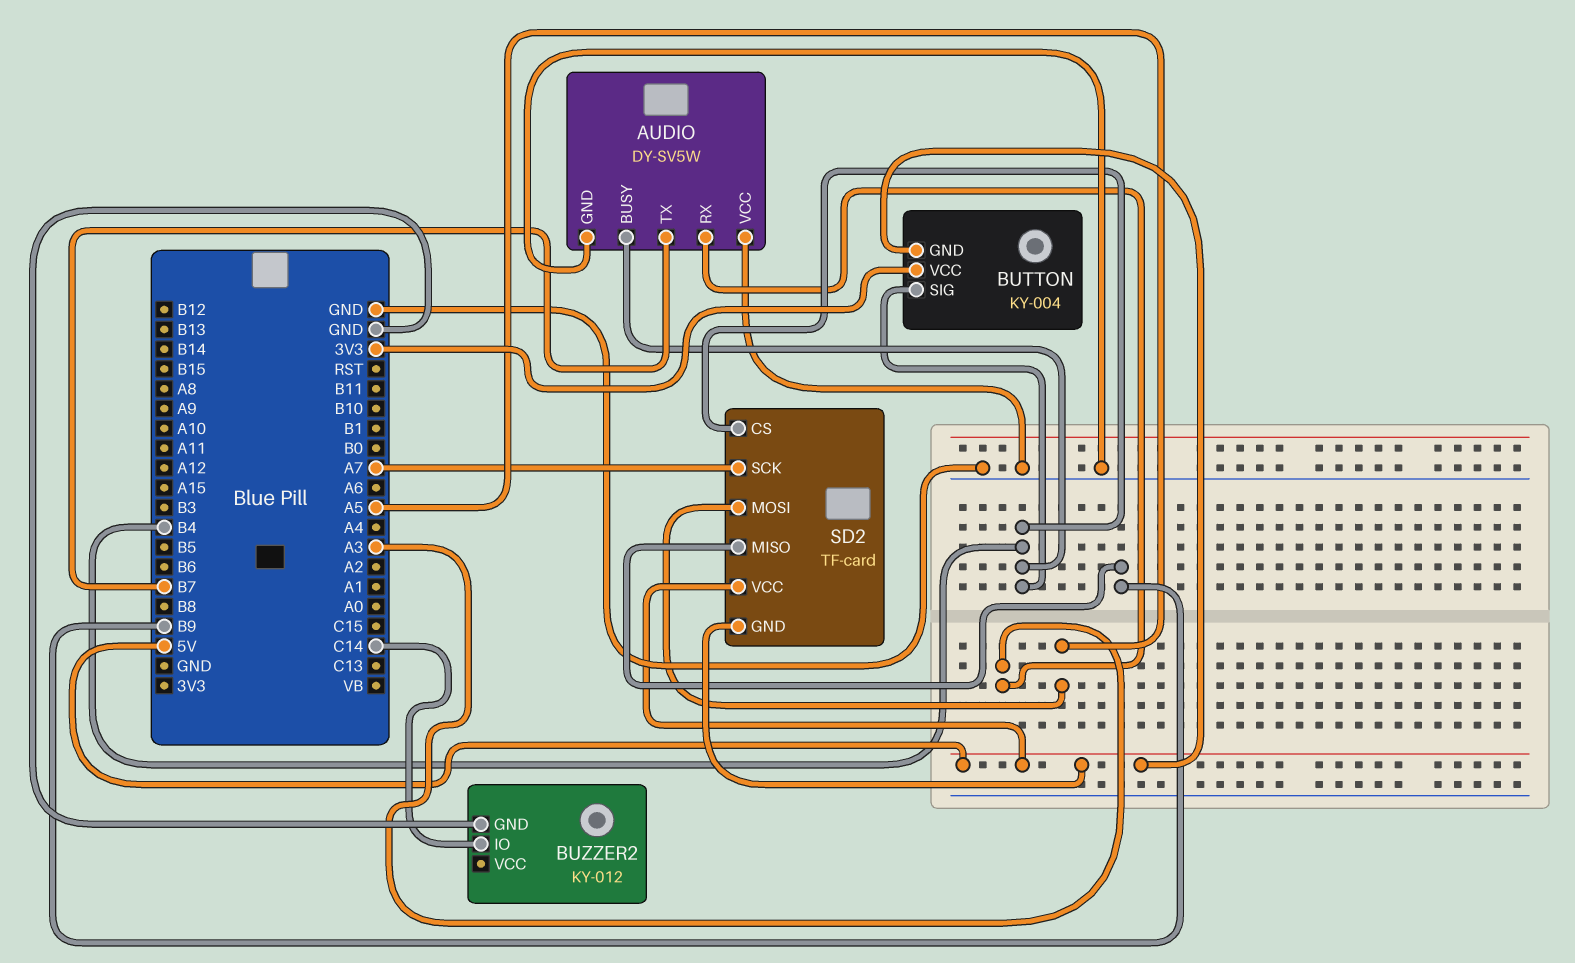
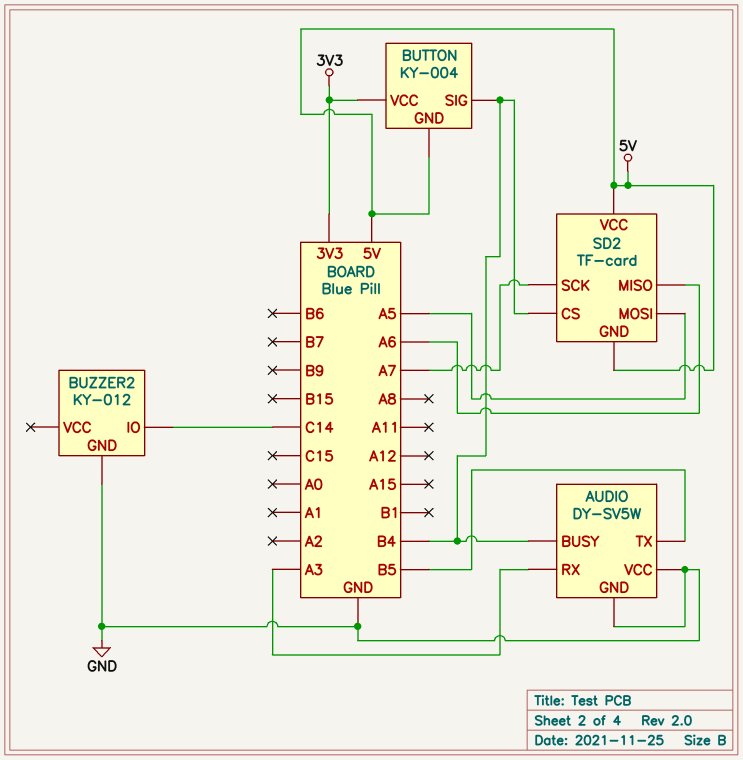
AUDIO pin TX: B7 -> B5
SD2 pin MISO: B9 -> A6

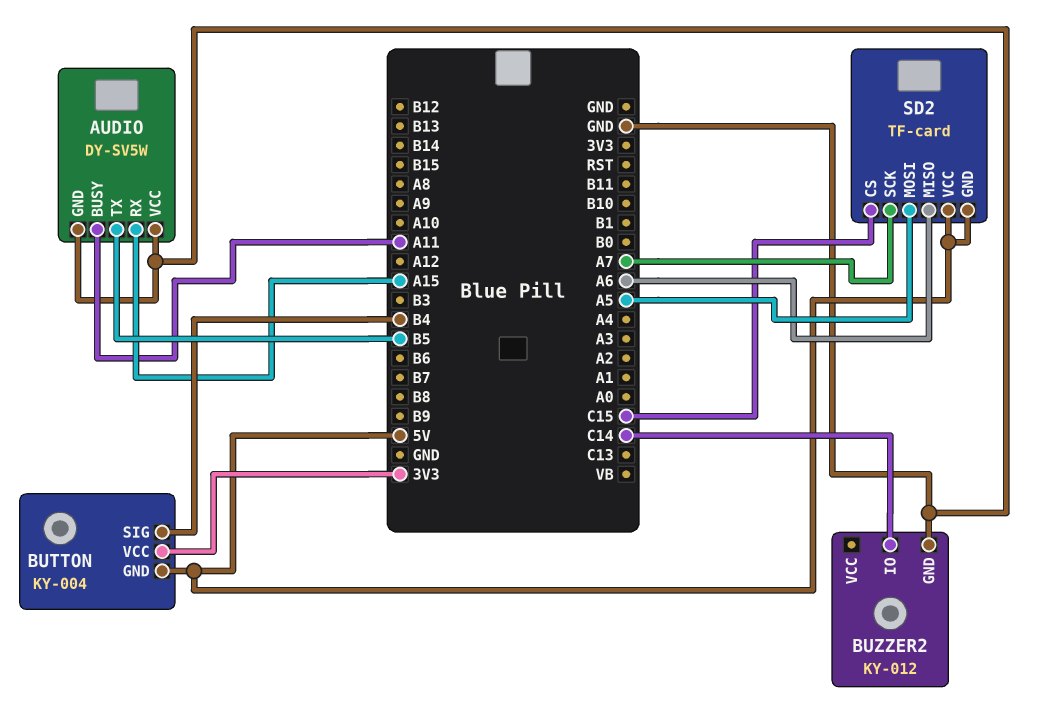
AUDIO pin BUSY: B4 -> A11
AUDIO pin RX: A3 -> A15
SD2 pin CS: B4 -> C15

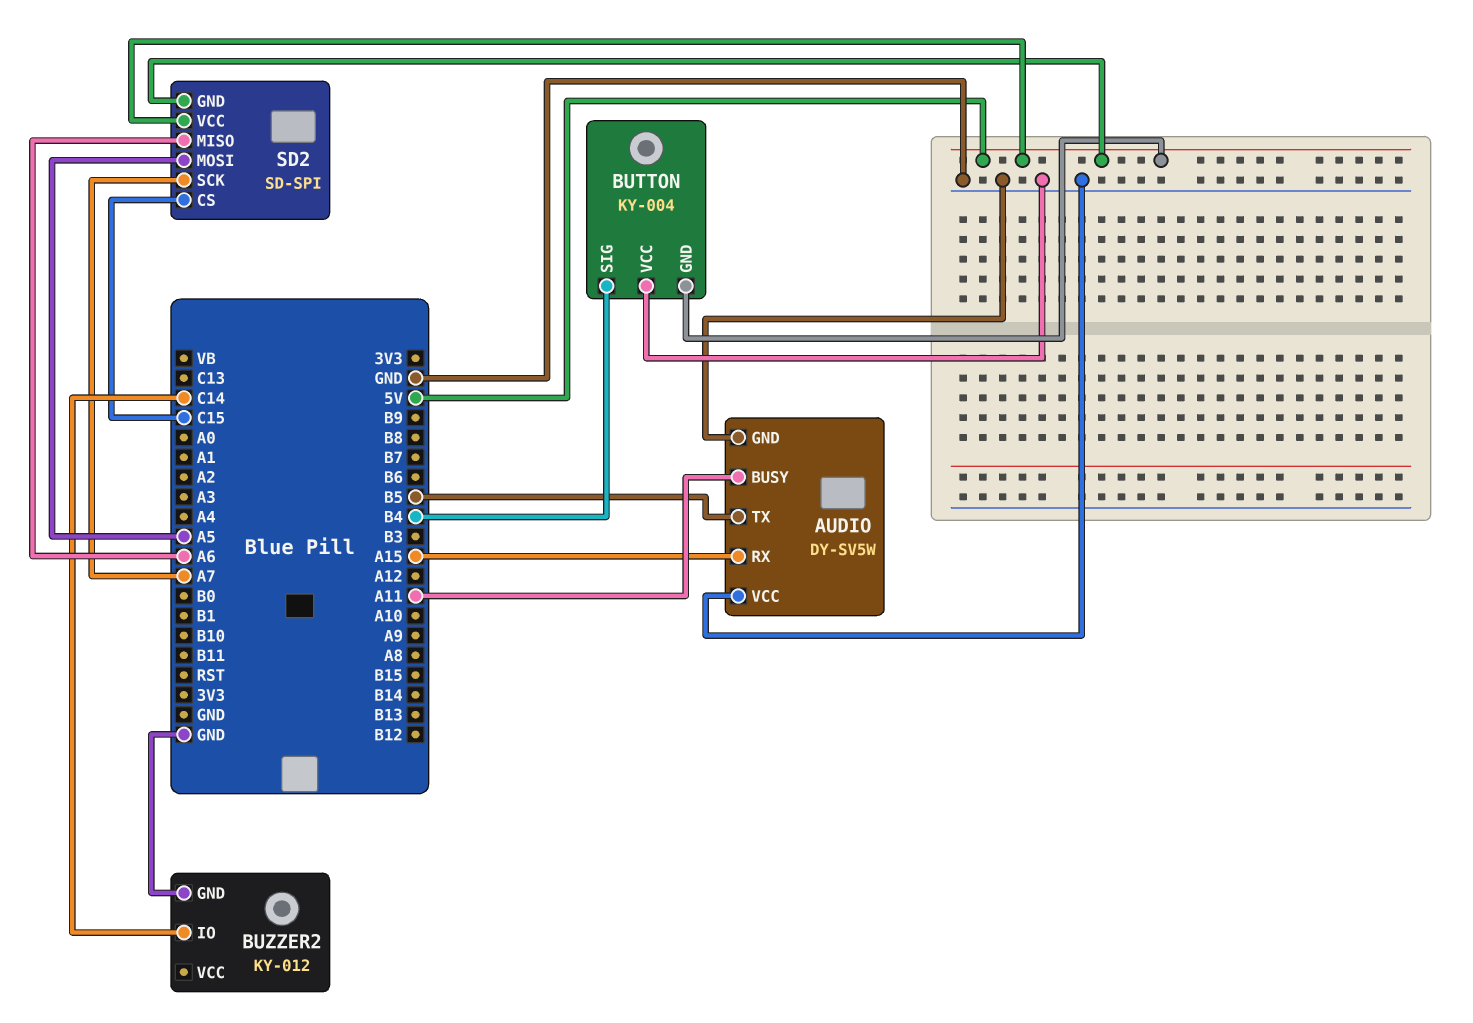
BUTTON pin VCC: 3V3 -> GND
SD2: TF-card -> SD-SPI

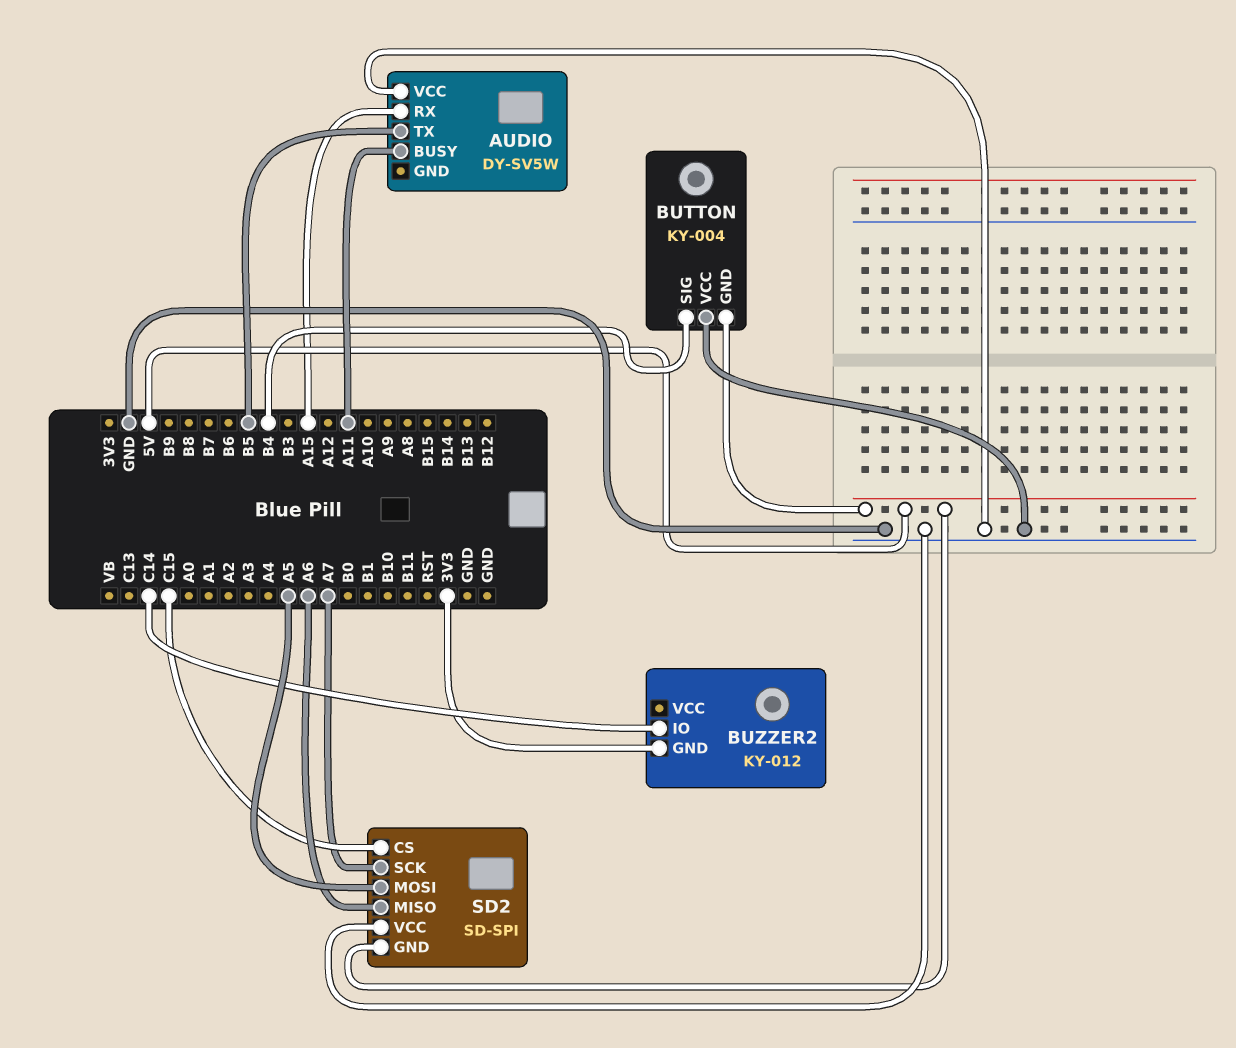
AUDIO pin GND: GND -> none
BUZZER2 pin GND: GND -> 3V3
SD2 pin VCC: 5V -> GND

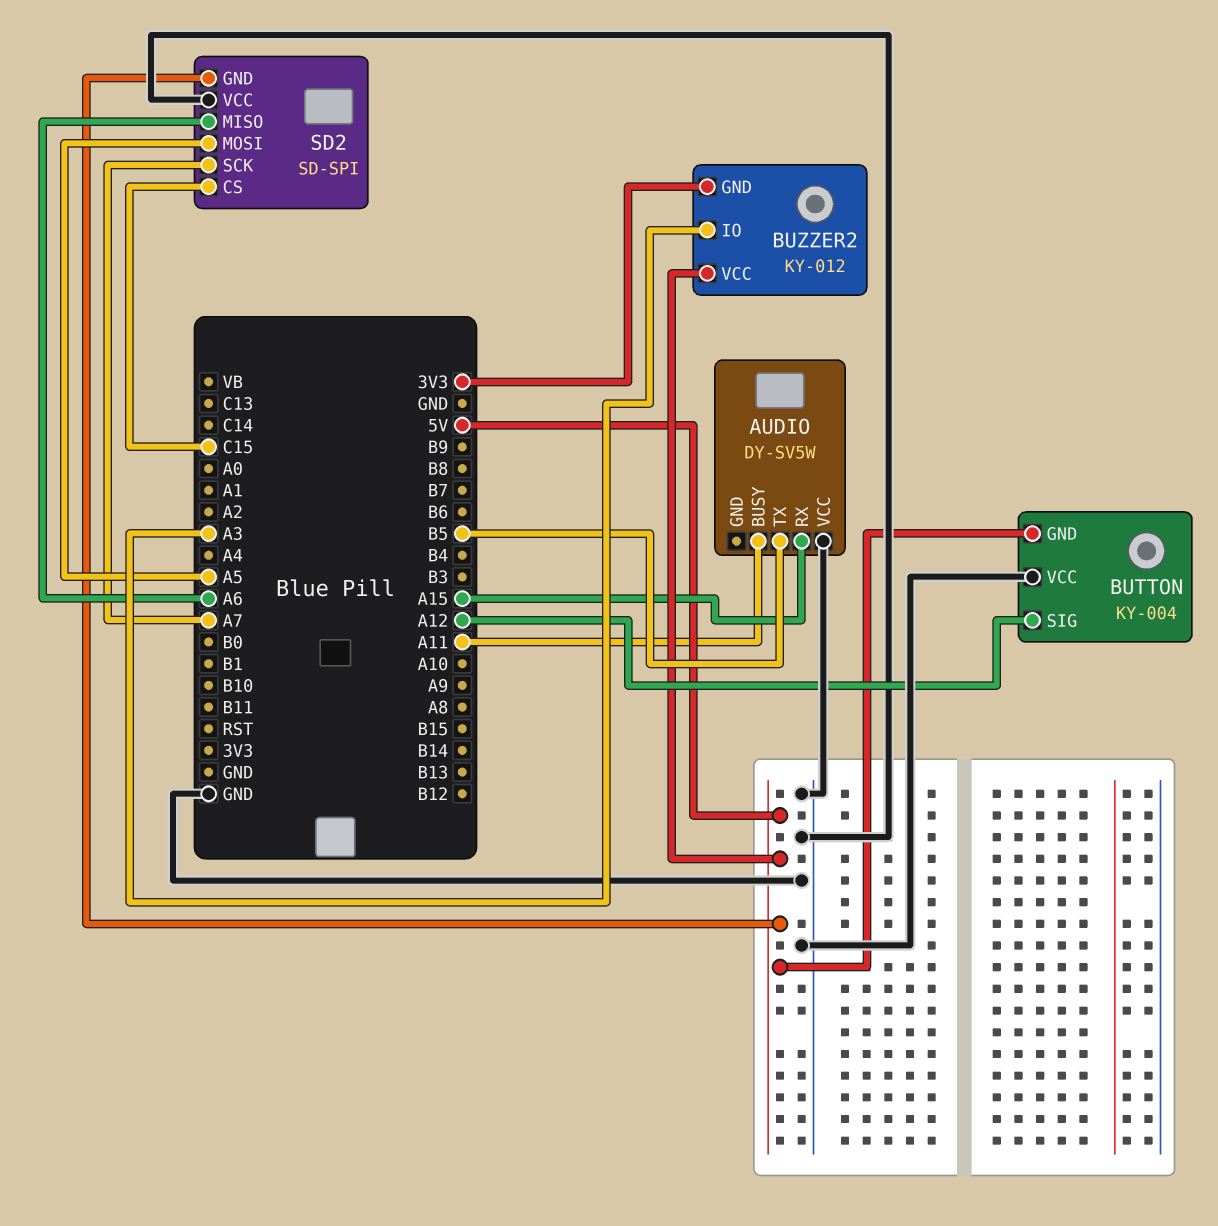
BUTTON pin SIG: B4 -> A12
BUZZER2 pin IO: C14 -> A3
BUZZER2 pin VCC: none -> 5V

